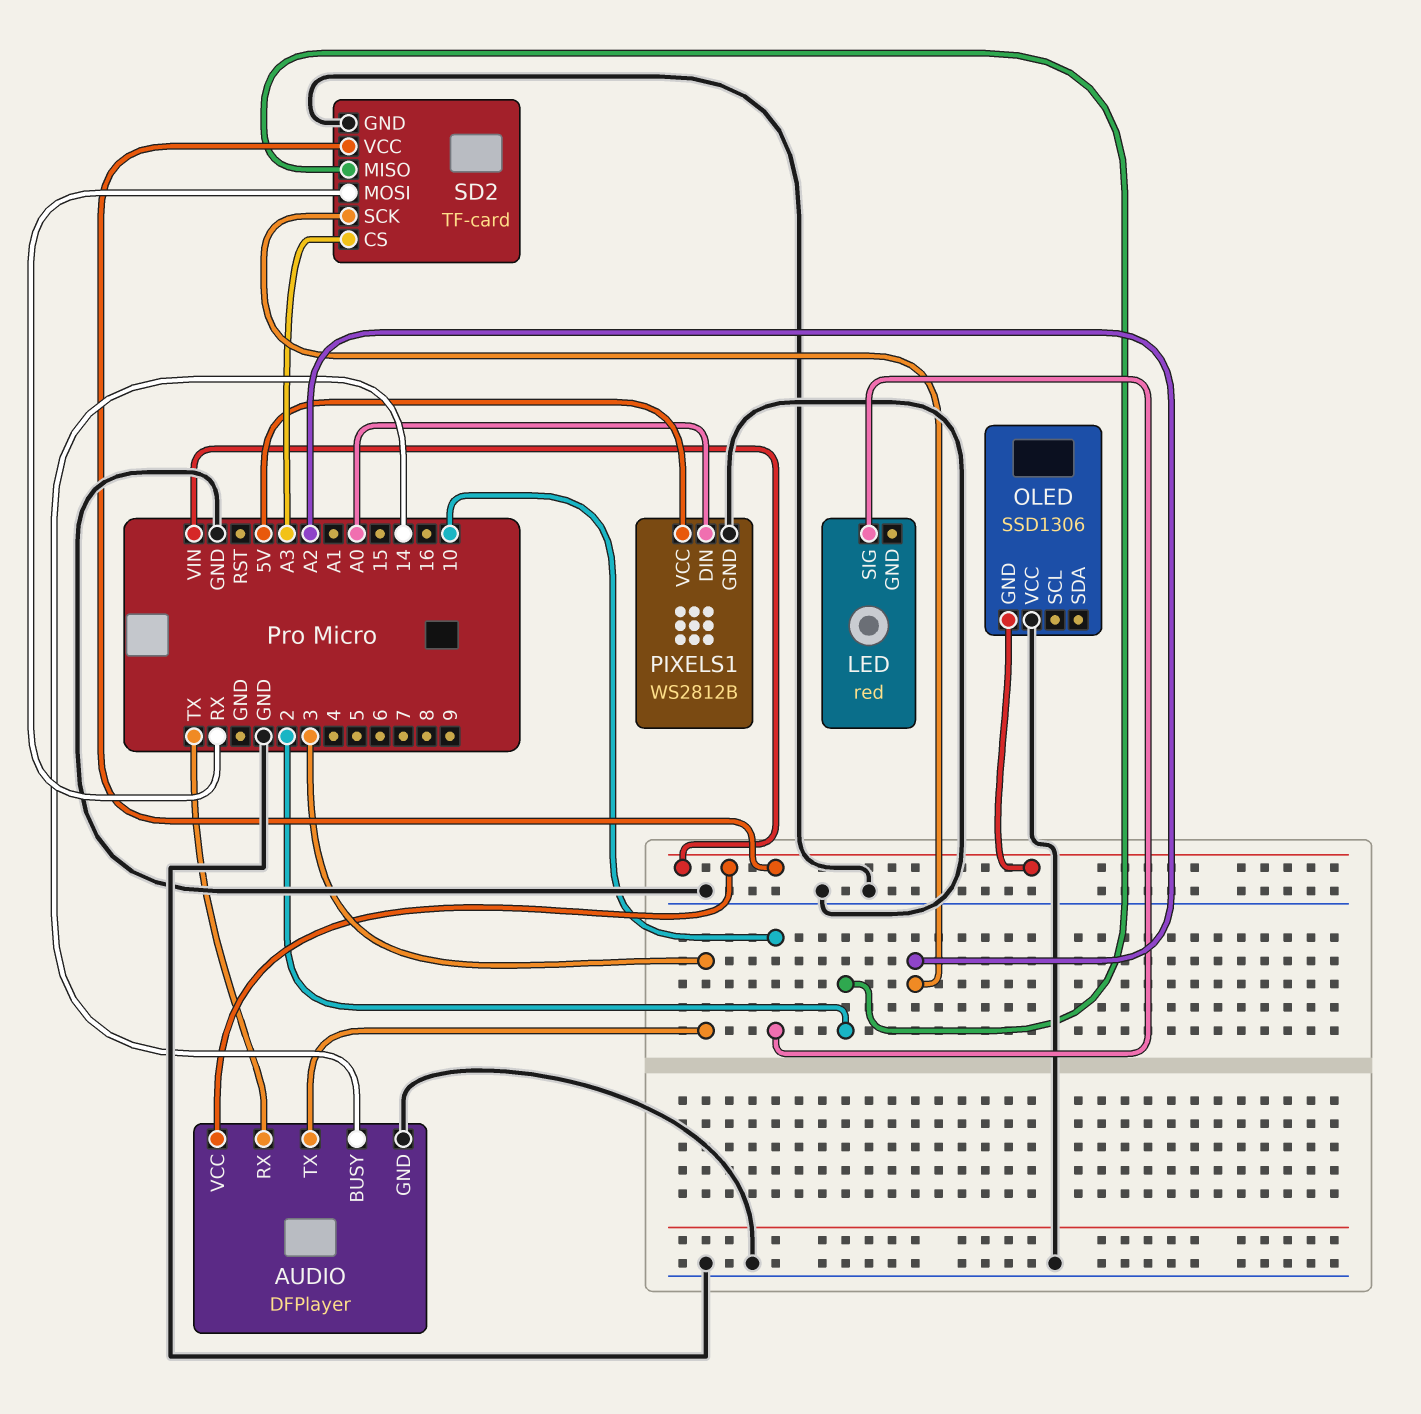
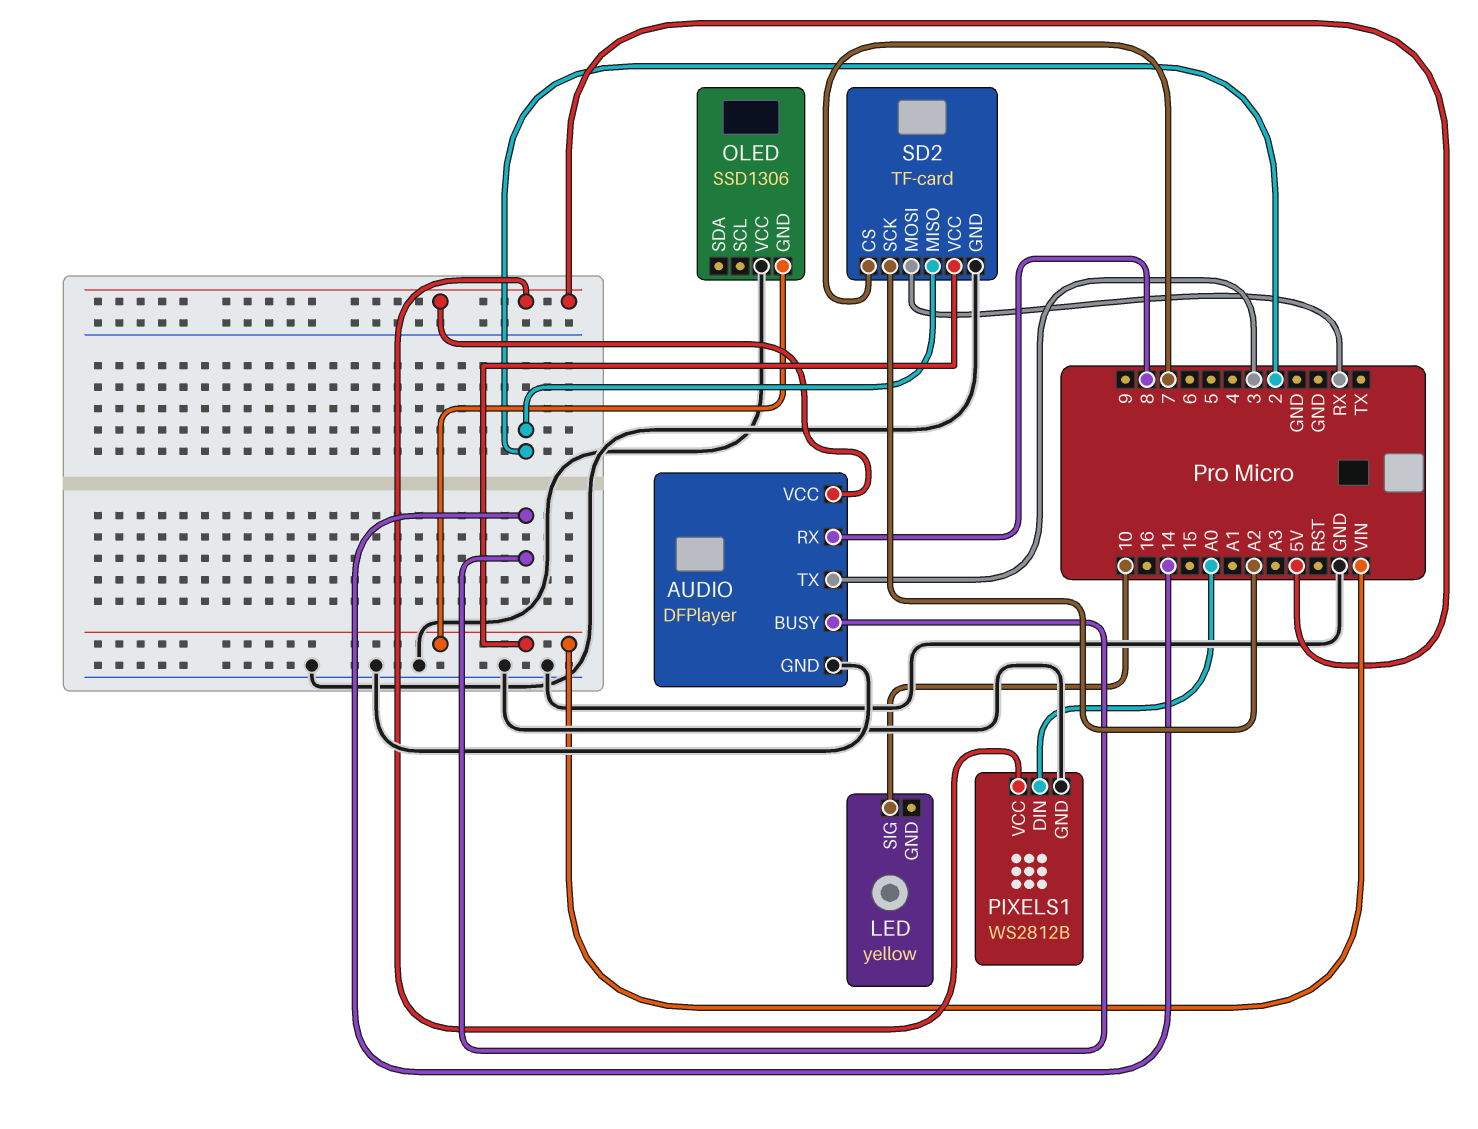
AUDIO pin RX: TX -> 8
AUDIO pin VCC: VIN -> 5V
LED: red -> yellow
SD2 pin CS: A3 -> 7

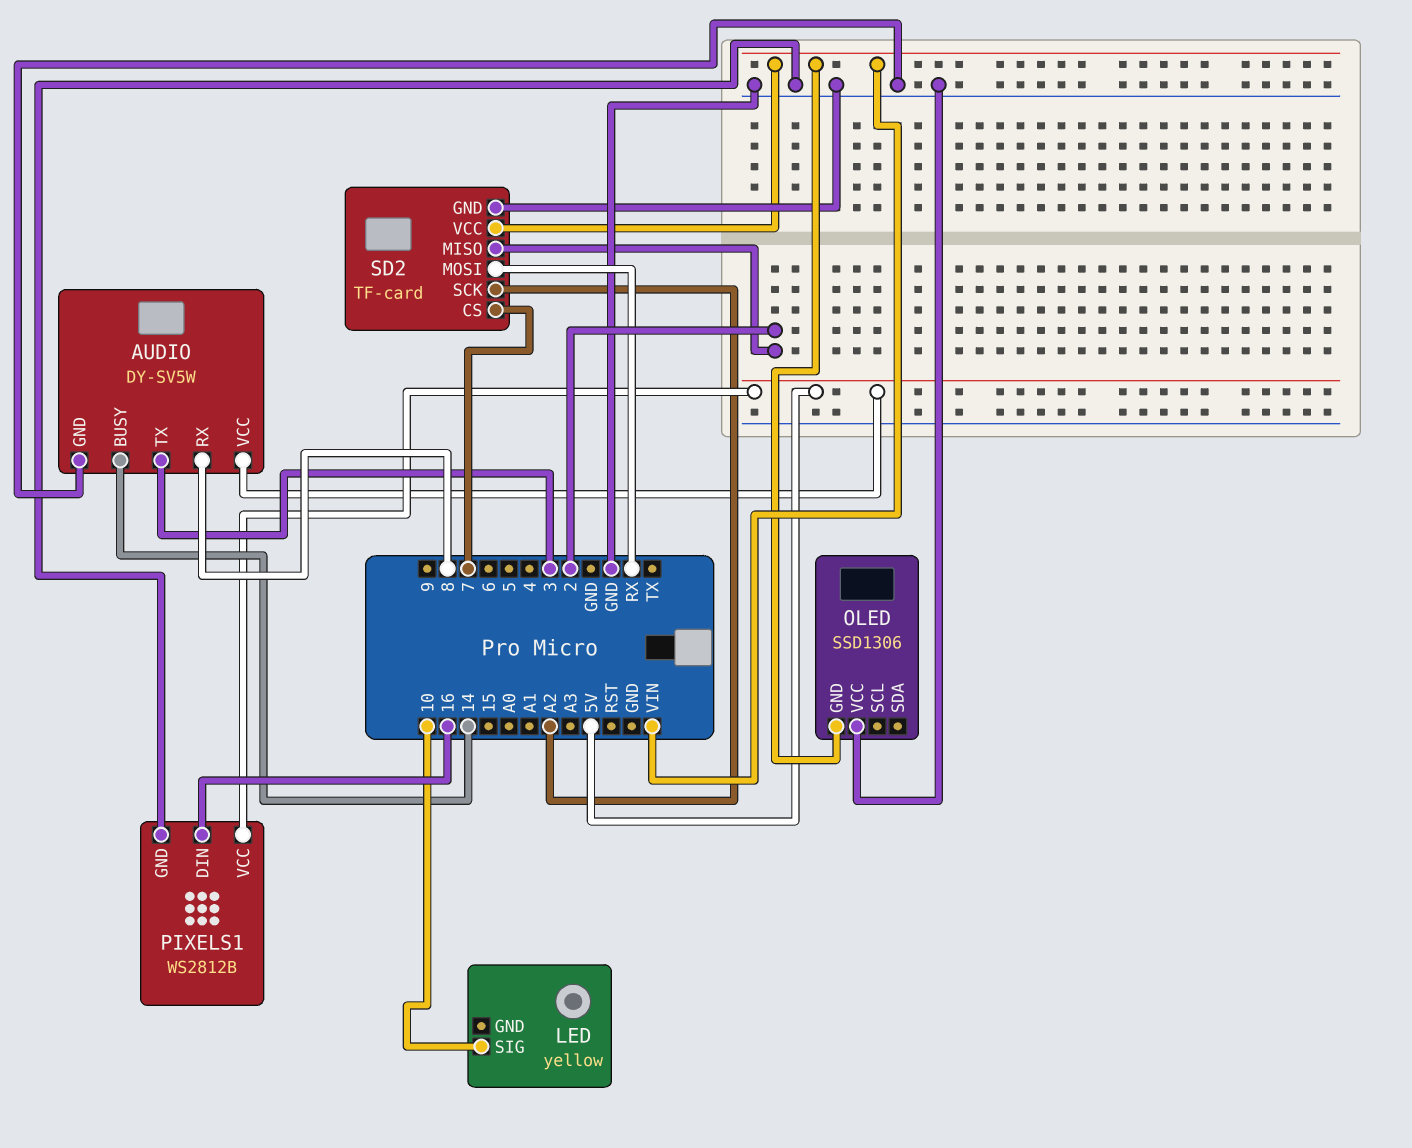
AUDIO: DFPlayer -> DY-SV5W
PIXELS1 pin DIN: A0 -> 16

